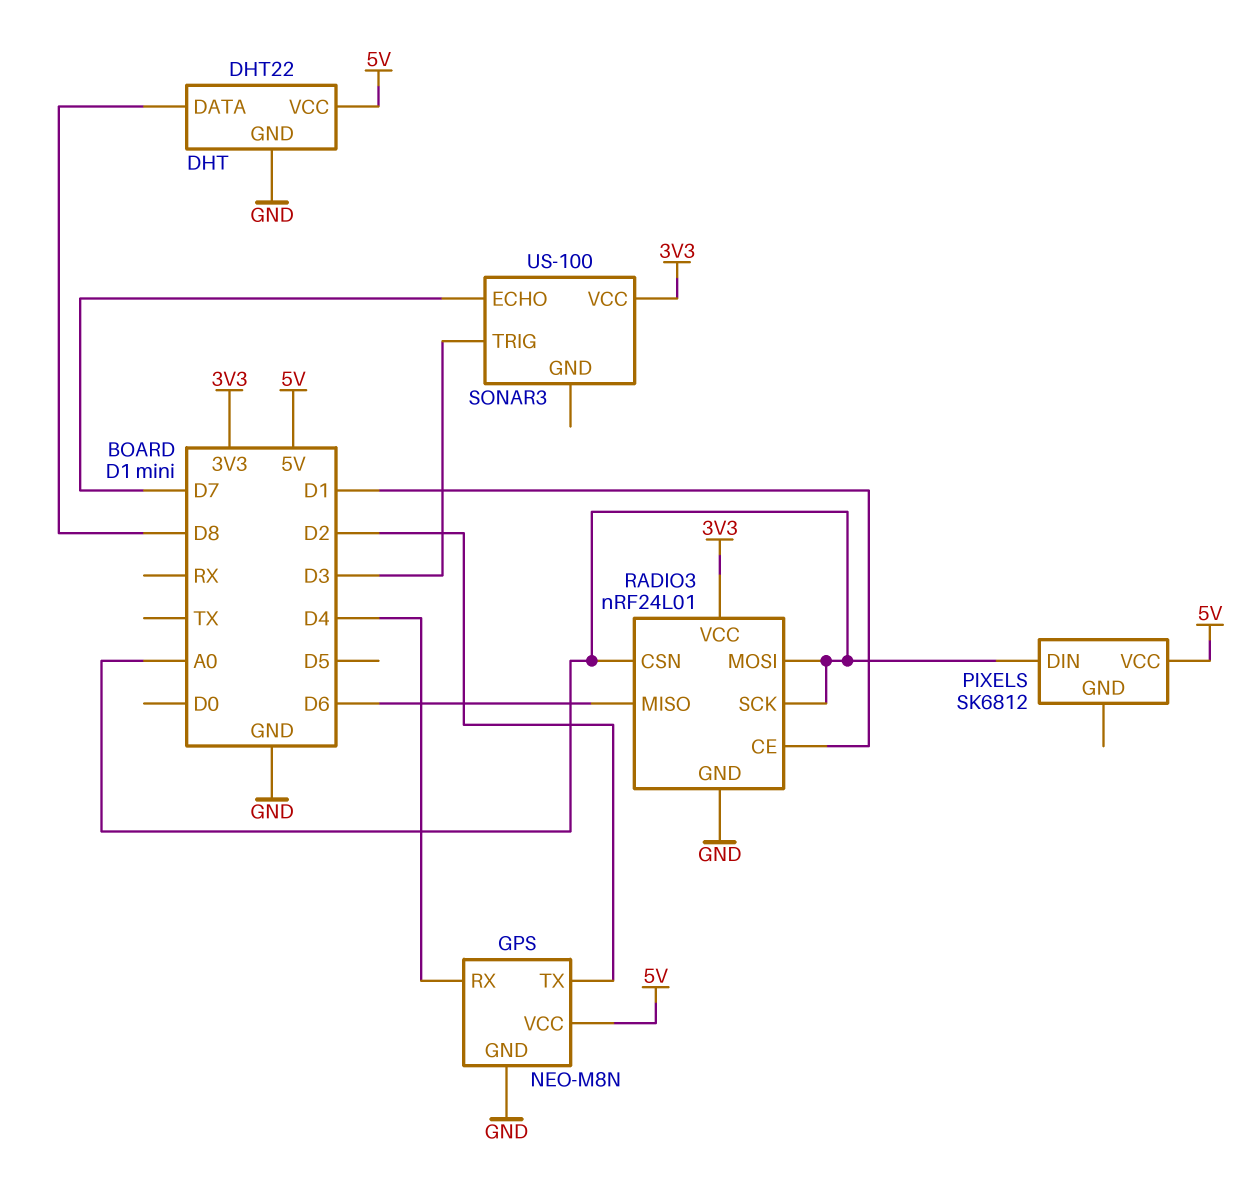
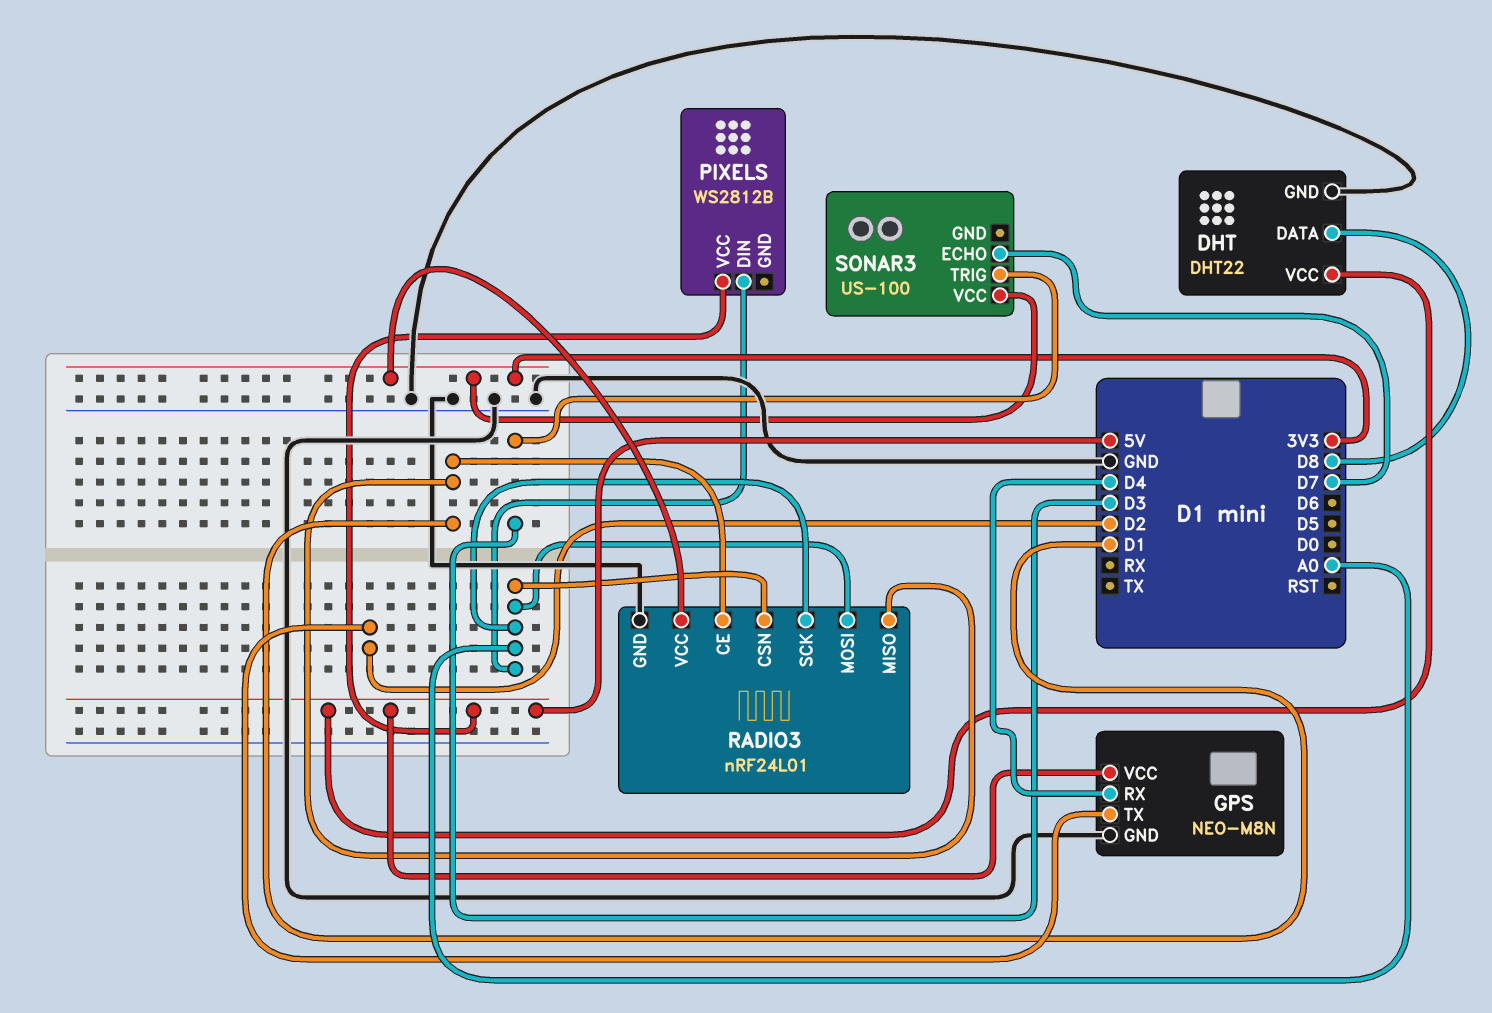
PIXELS: SK6812 -> WS2812B
RADIO3 pin MISO: D6 -> D1

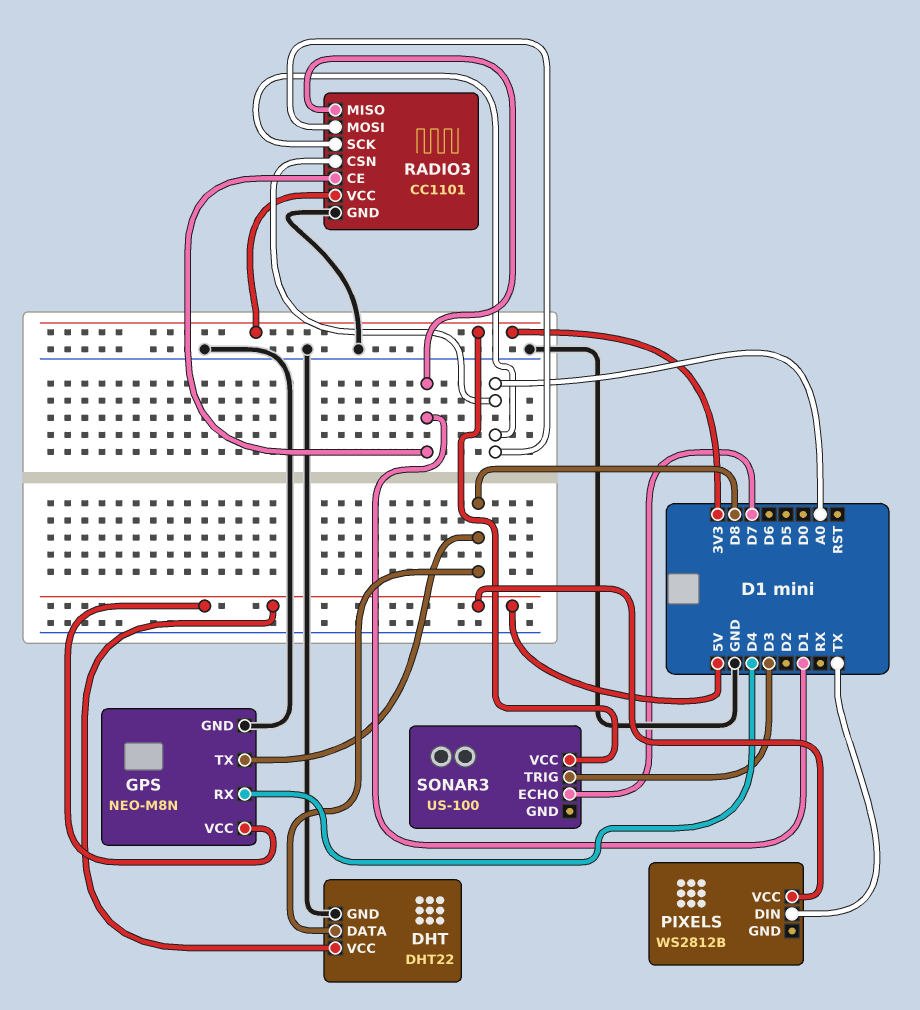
GPS pin TX: D2 -> D8
PIXELS pin DIN: A0 -> TX
RADIO3: nRF24L01 -> CC1101

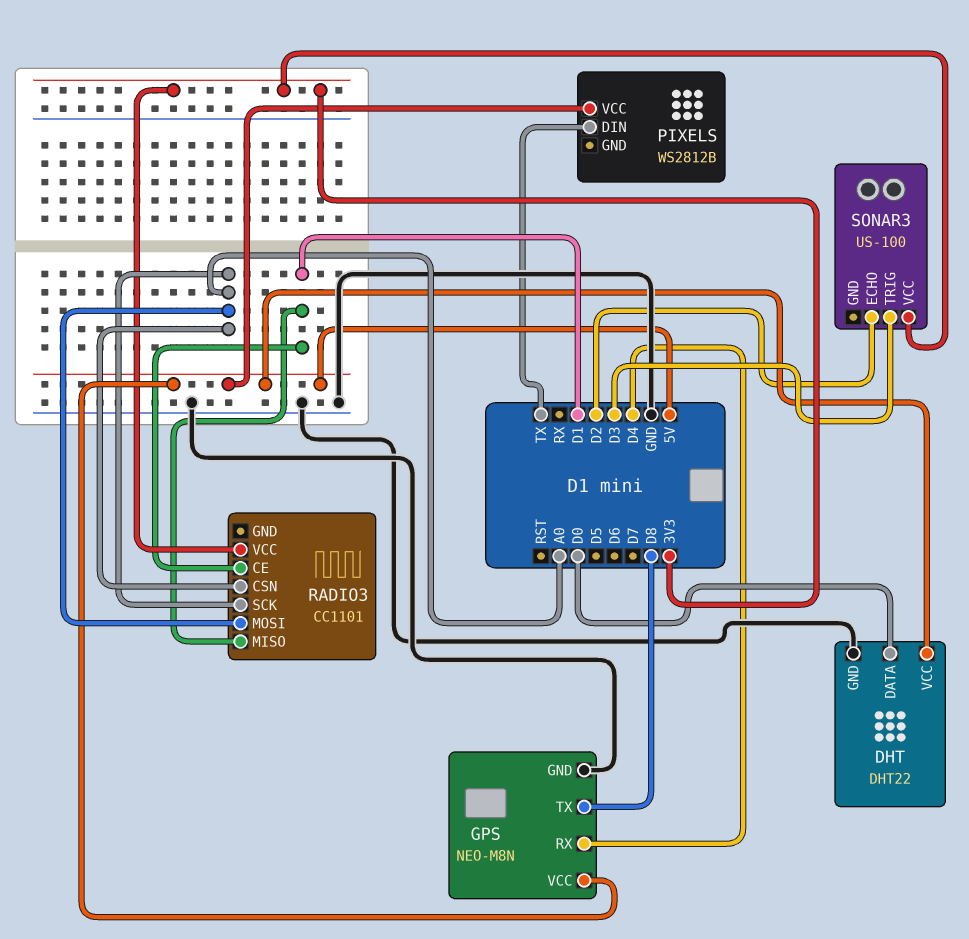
DHT pin DATA: D8 -> D0
RADIO3 pin GND: GND -> none
SONAR3 pin ECHO: D7 -> D2

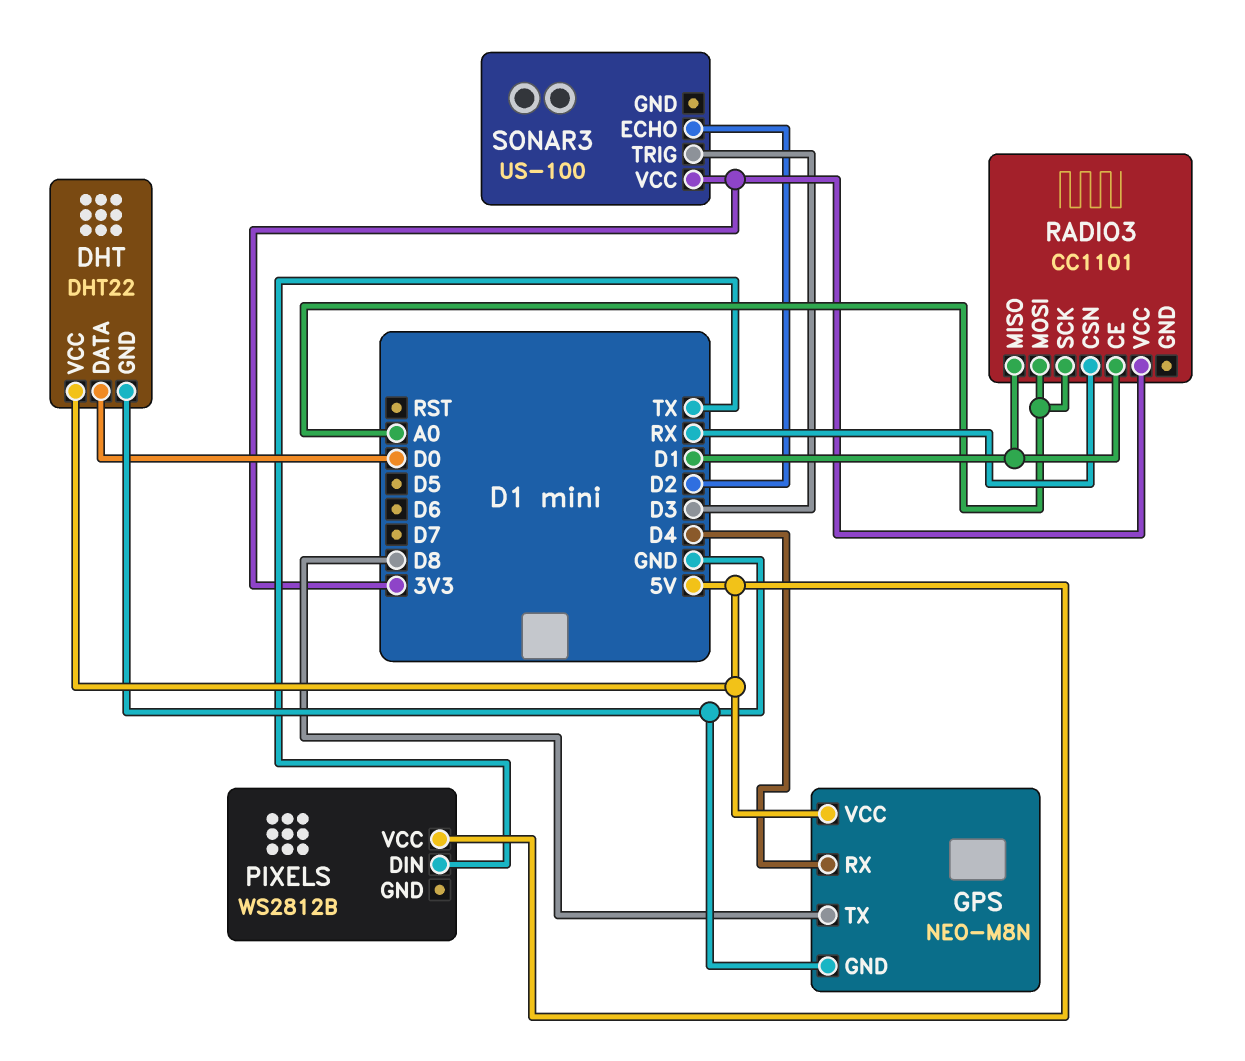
RADIO3 pin CSN: A0 -> RX

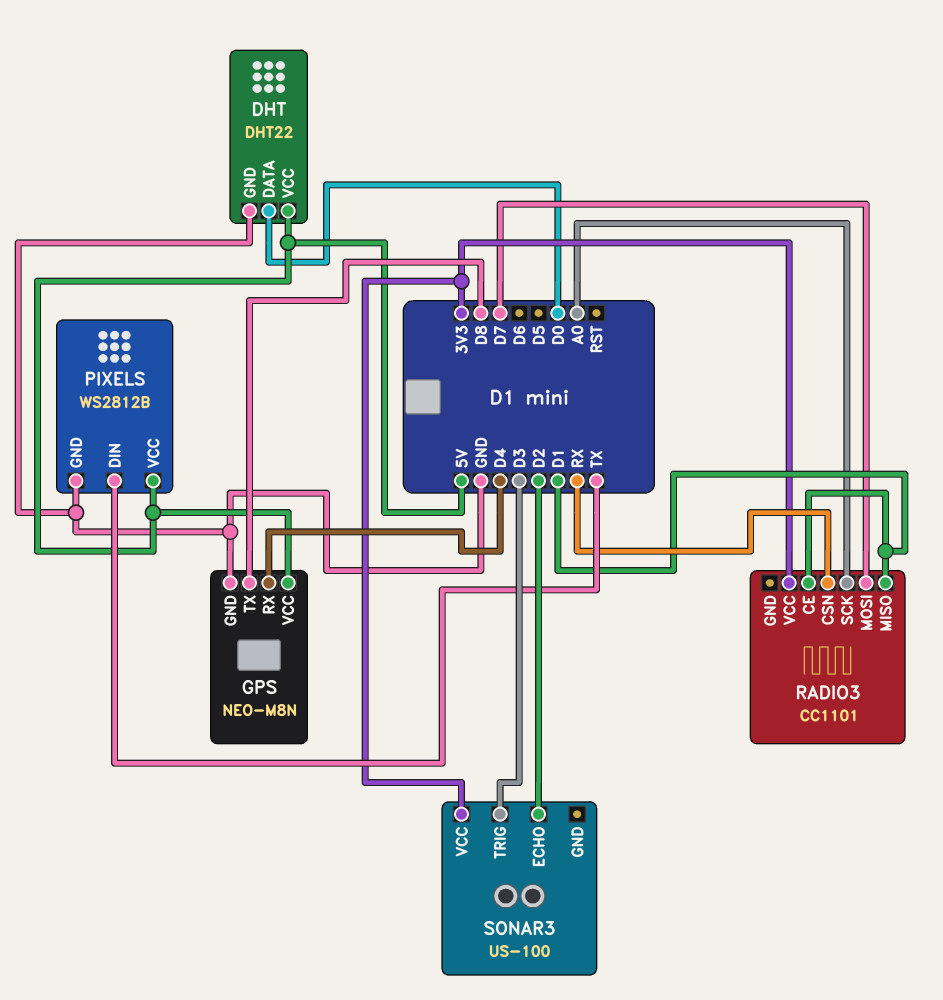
PIXELS pin GND: none -> GND
RADIO3 pin MOSI: A0 -> D7

